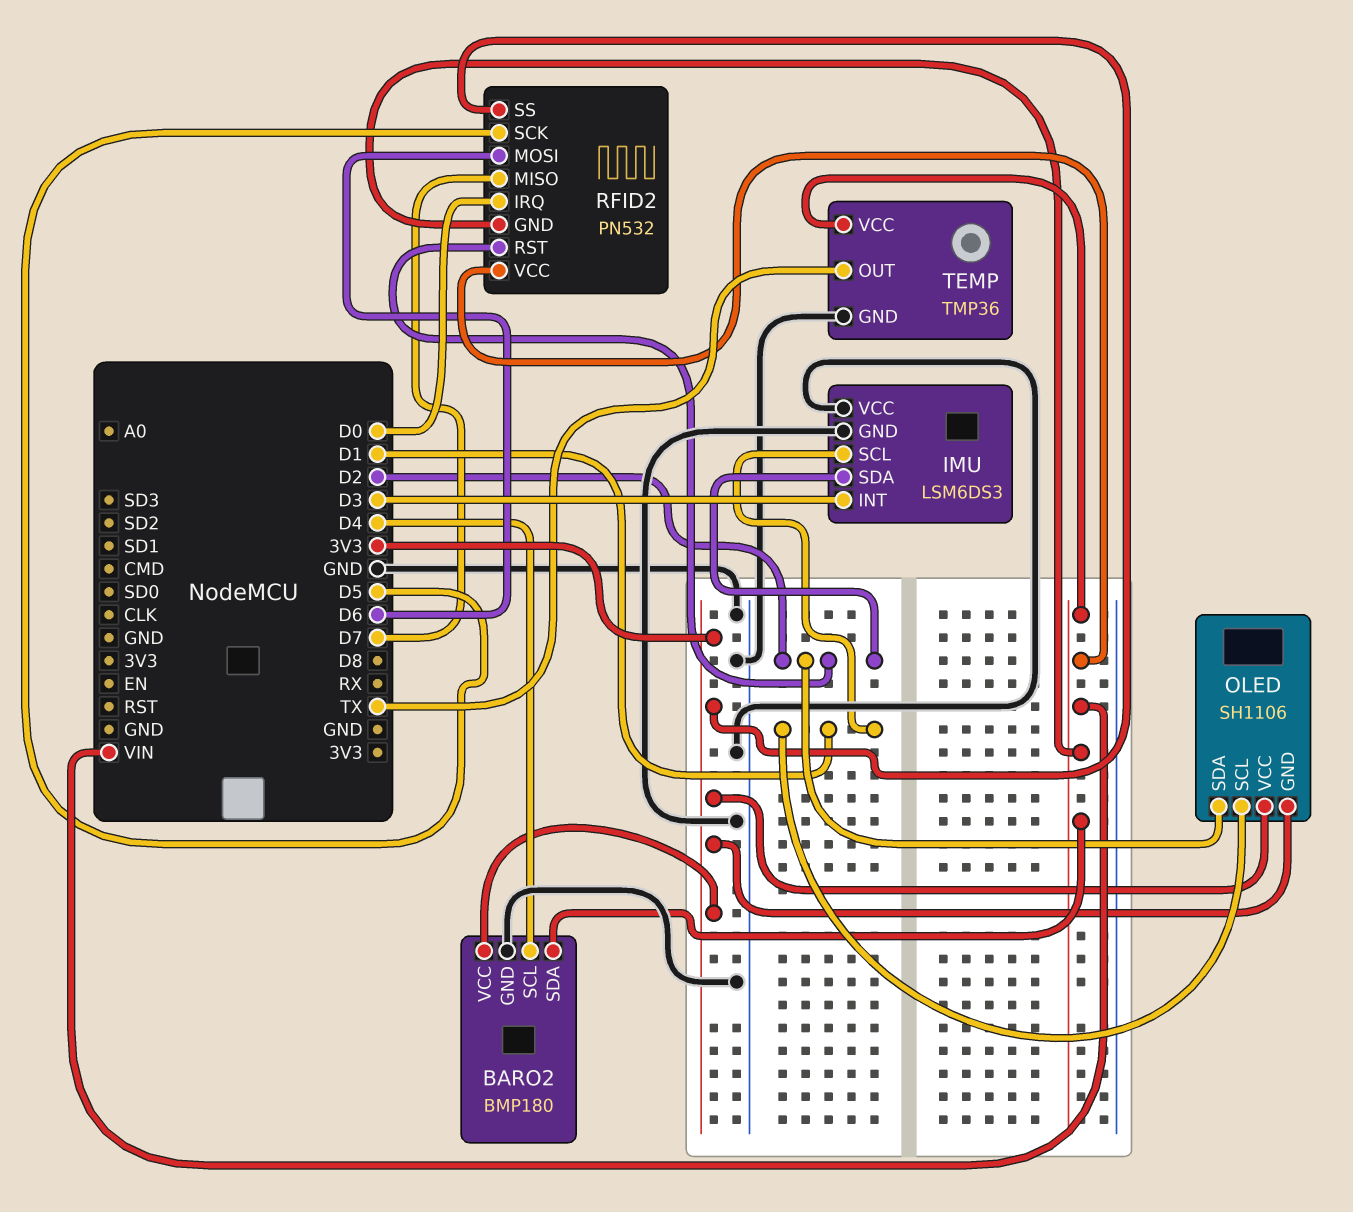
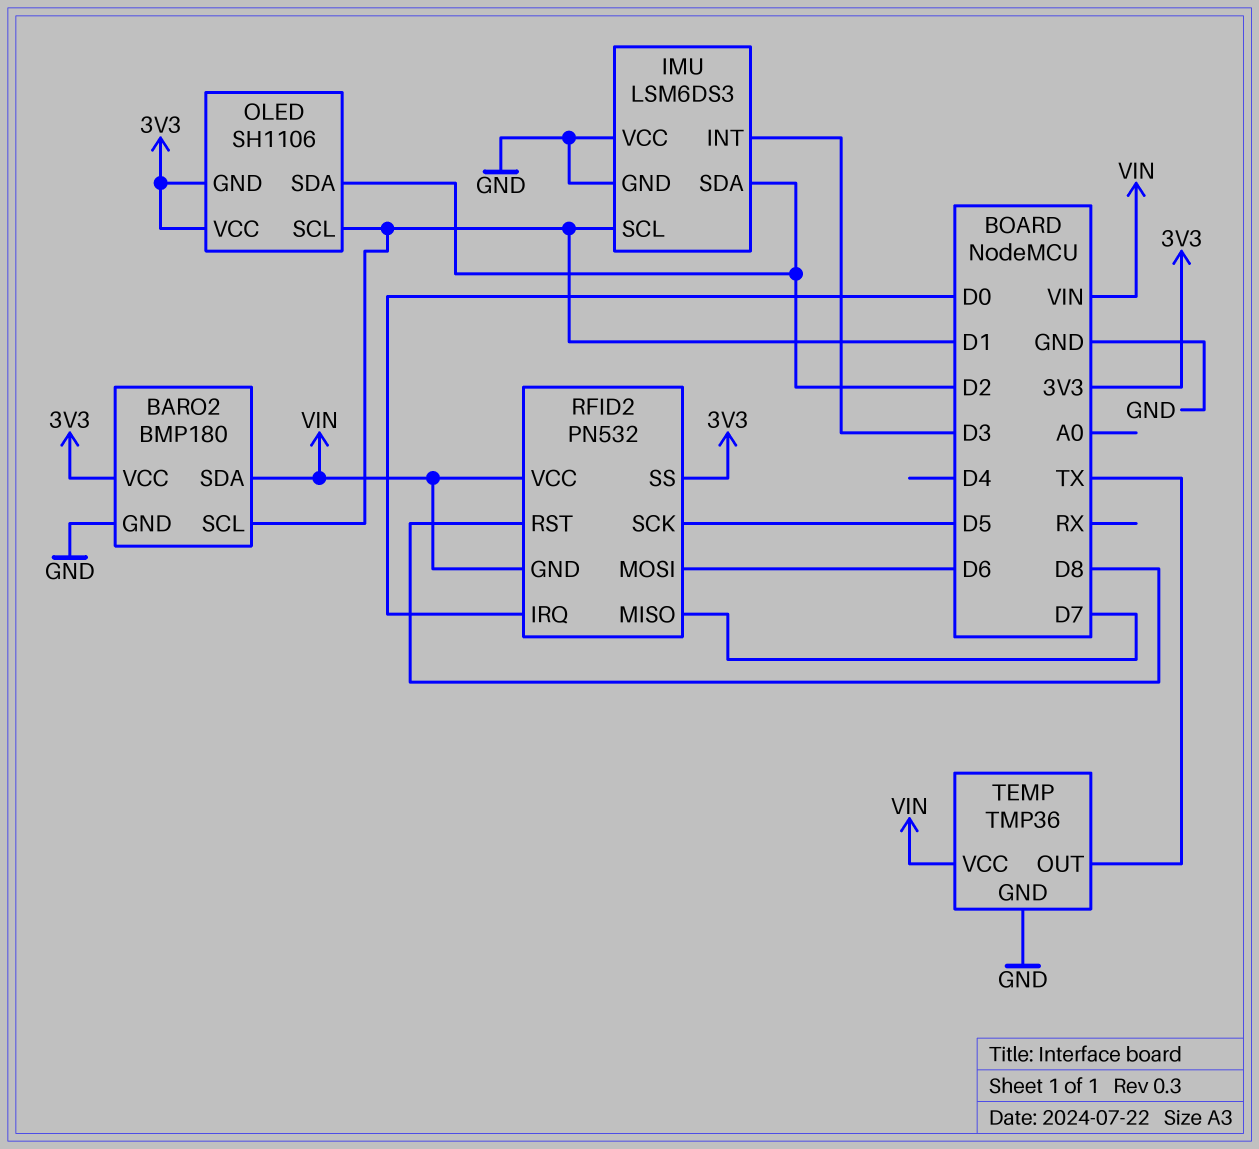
BARO2 pin SCL: D4 -> D1
RFID2 pin RST: D2 -> D8

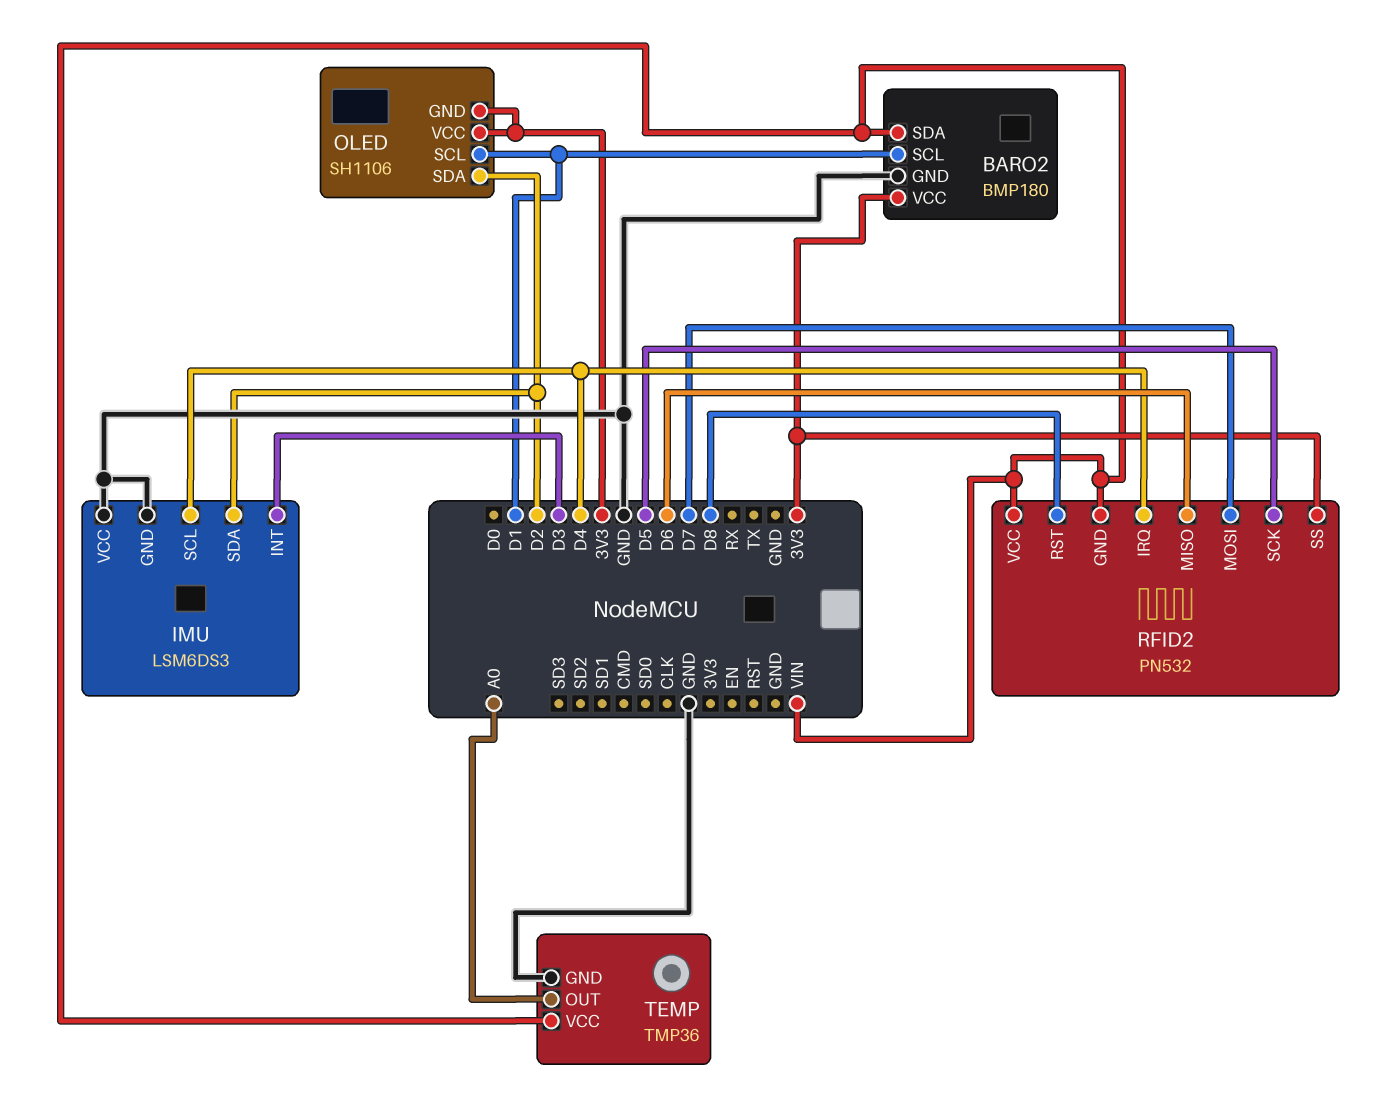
IMU pin SCL: D1 -> D4
RFID2 pin IRQ: D0 -> D4
RFID2 pin MISO: D7 -> D6
RFID2 pin MOSI: D6 -> D7
TEMP pin OUT: TX -> A0

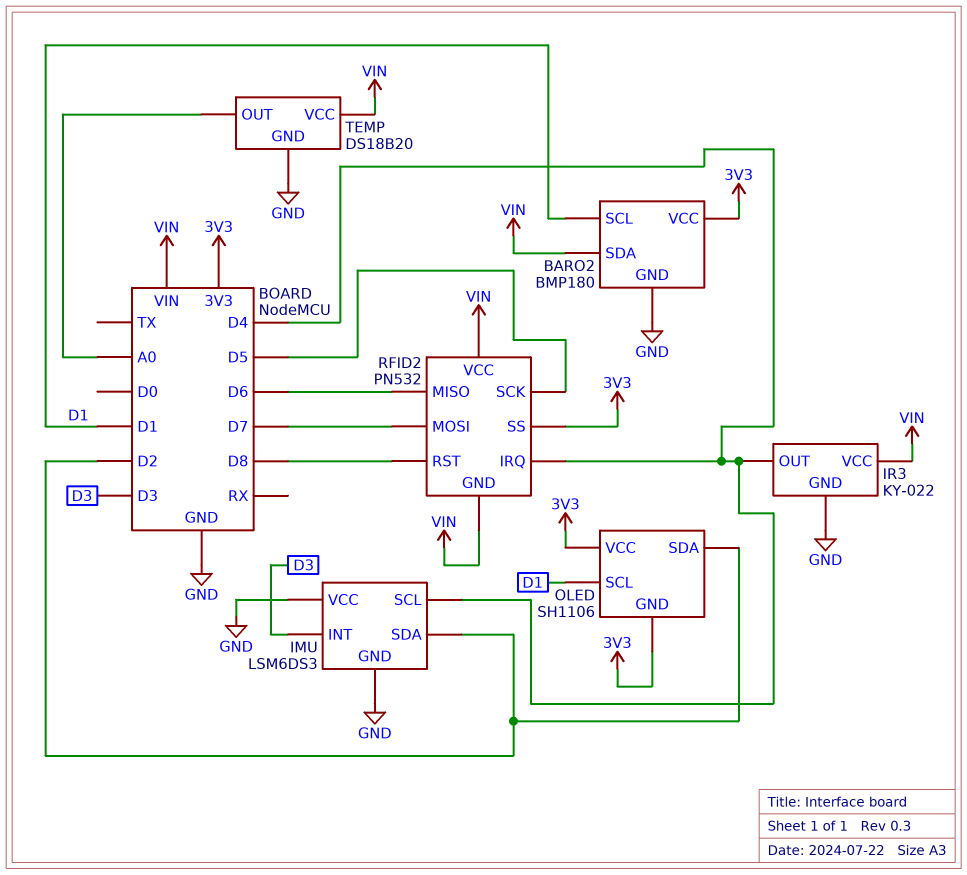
IR3: none -> KY-022
IR3 pin GND: none -> GND
IR3 pin OUT: none -> D4
IR3 pin VCC: none -> VIN
TEMP: TMP36 -> DS18B20

